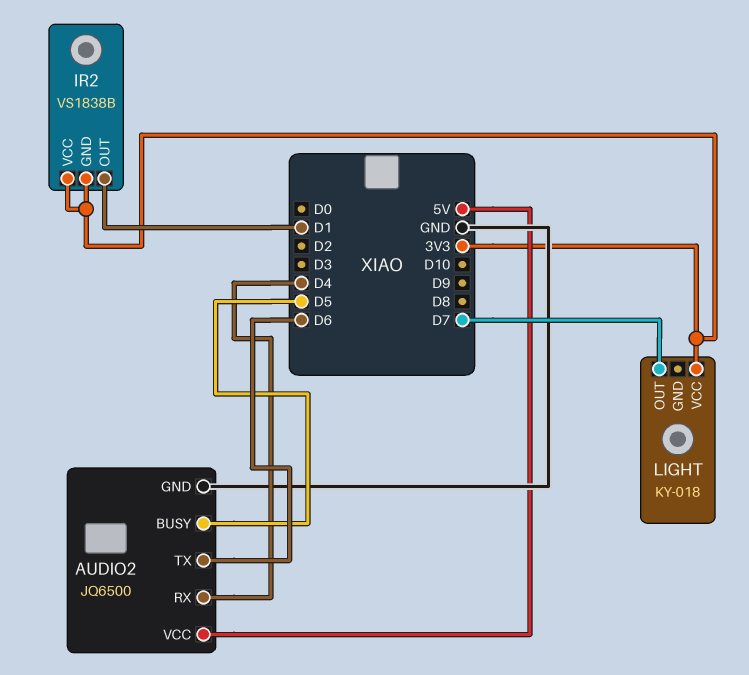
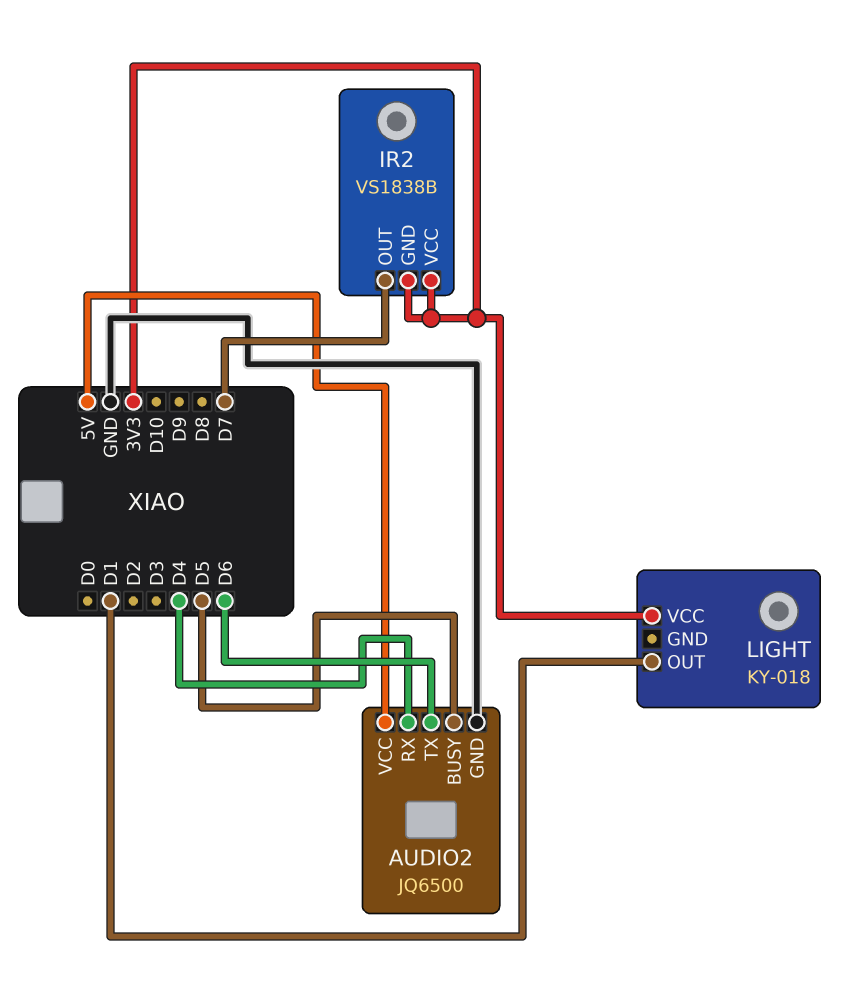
IR2 pin OUT: D1 -> D7
LIGHT pin OUT: D7 -> D1

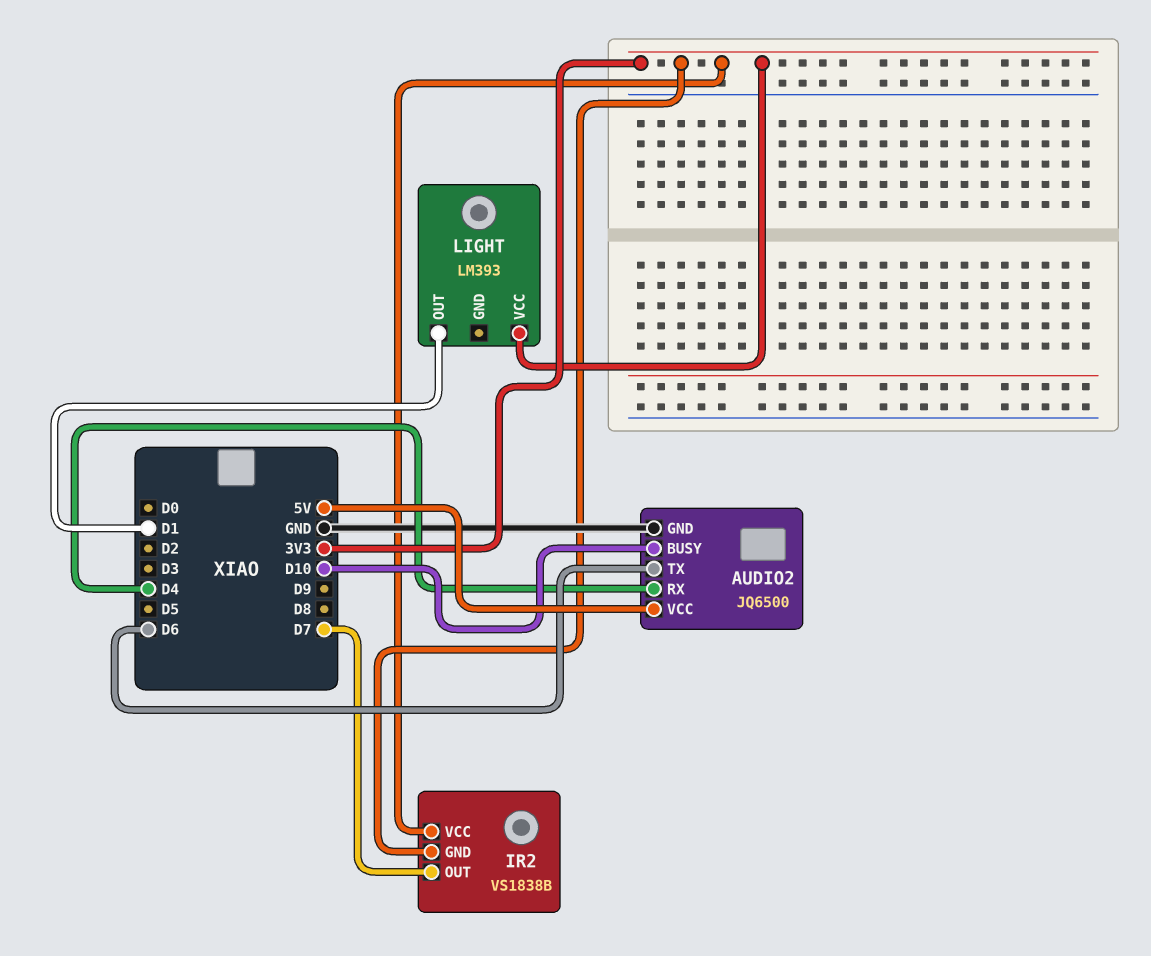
AUDIO2 pin BUSY: D5 -> D10
LIGHT: KY-018 -> LM393

